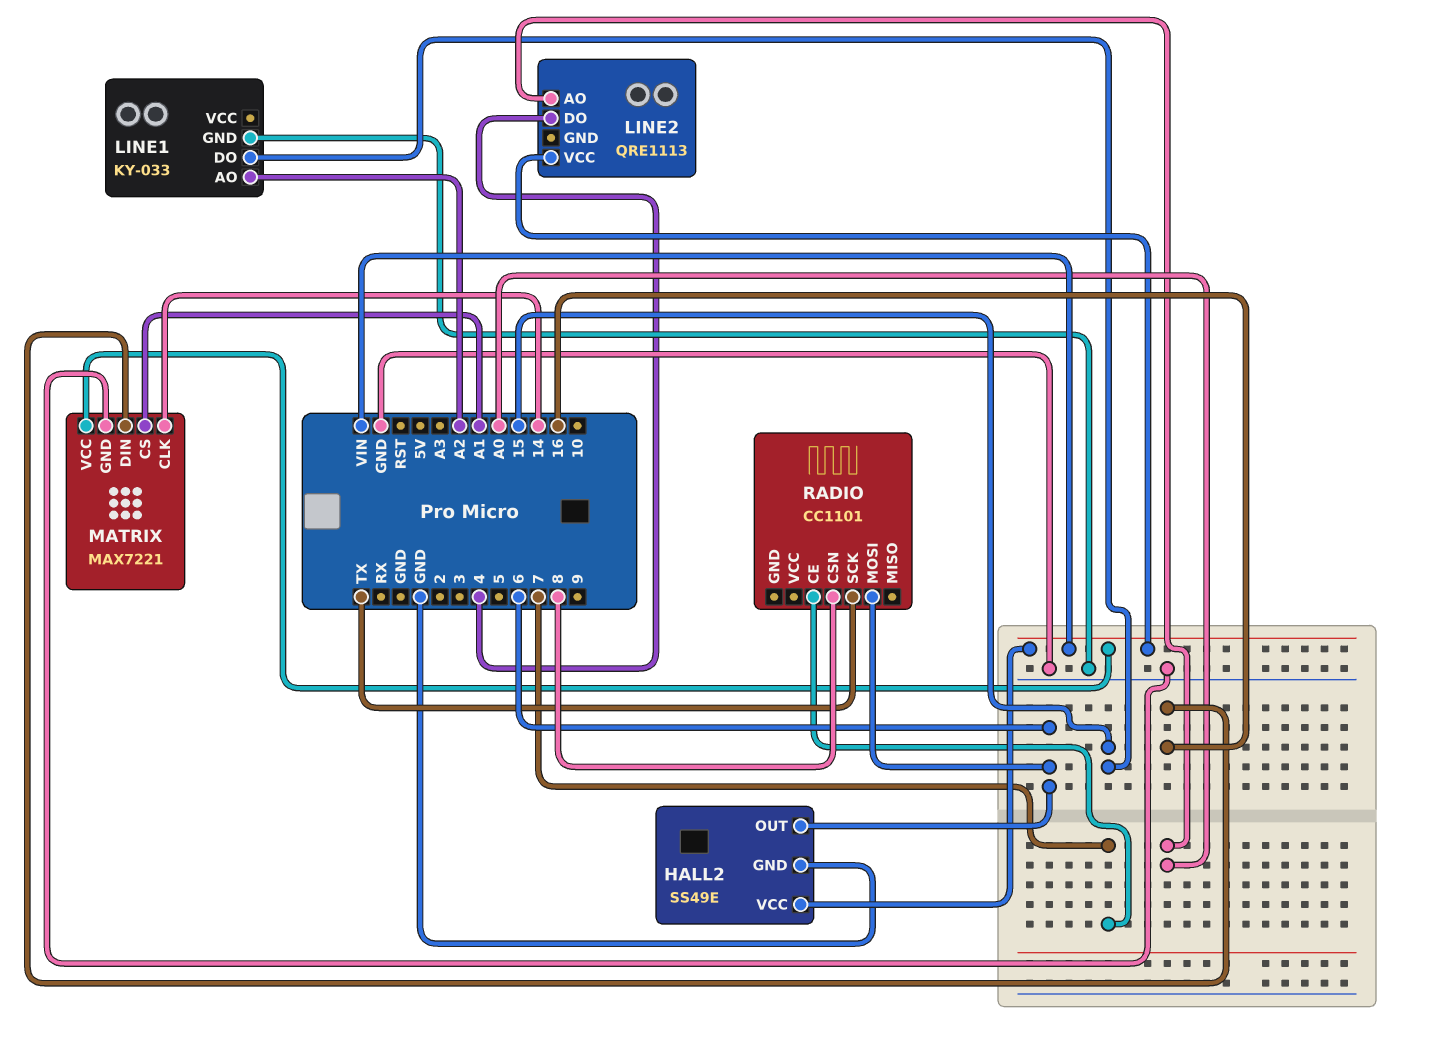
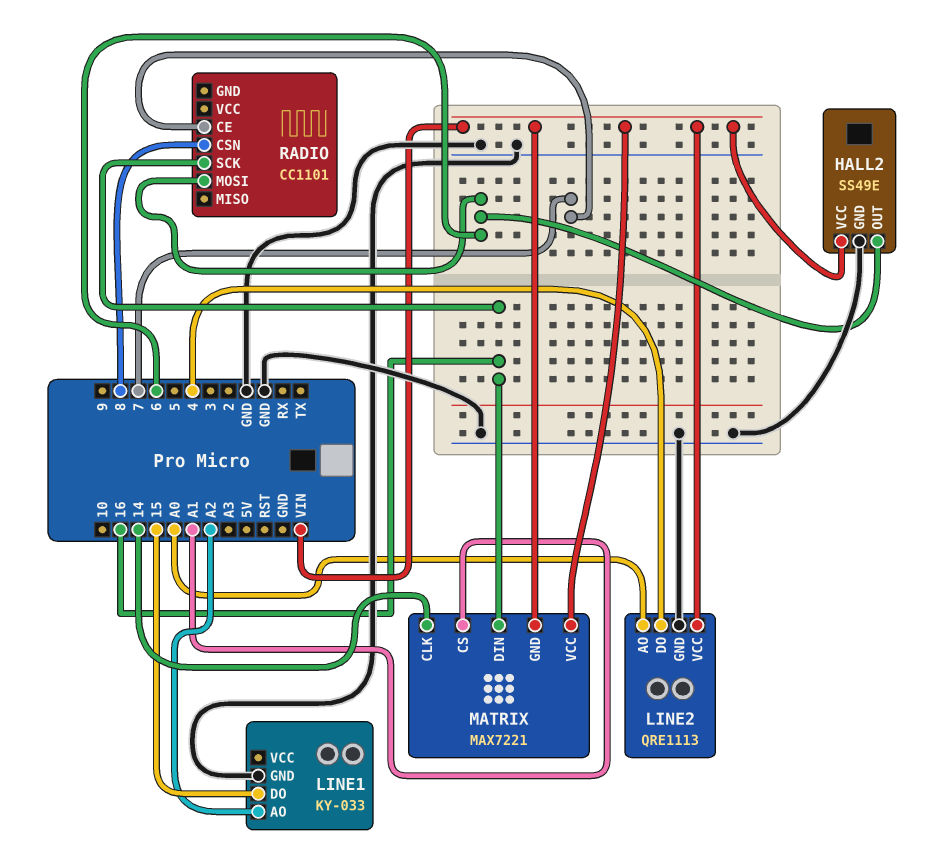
LINE2 pin GND: none -> GND
MATRIX pin GND: GND -> VIN
RADIO pin SCK: TX -> 16

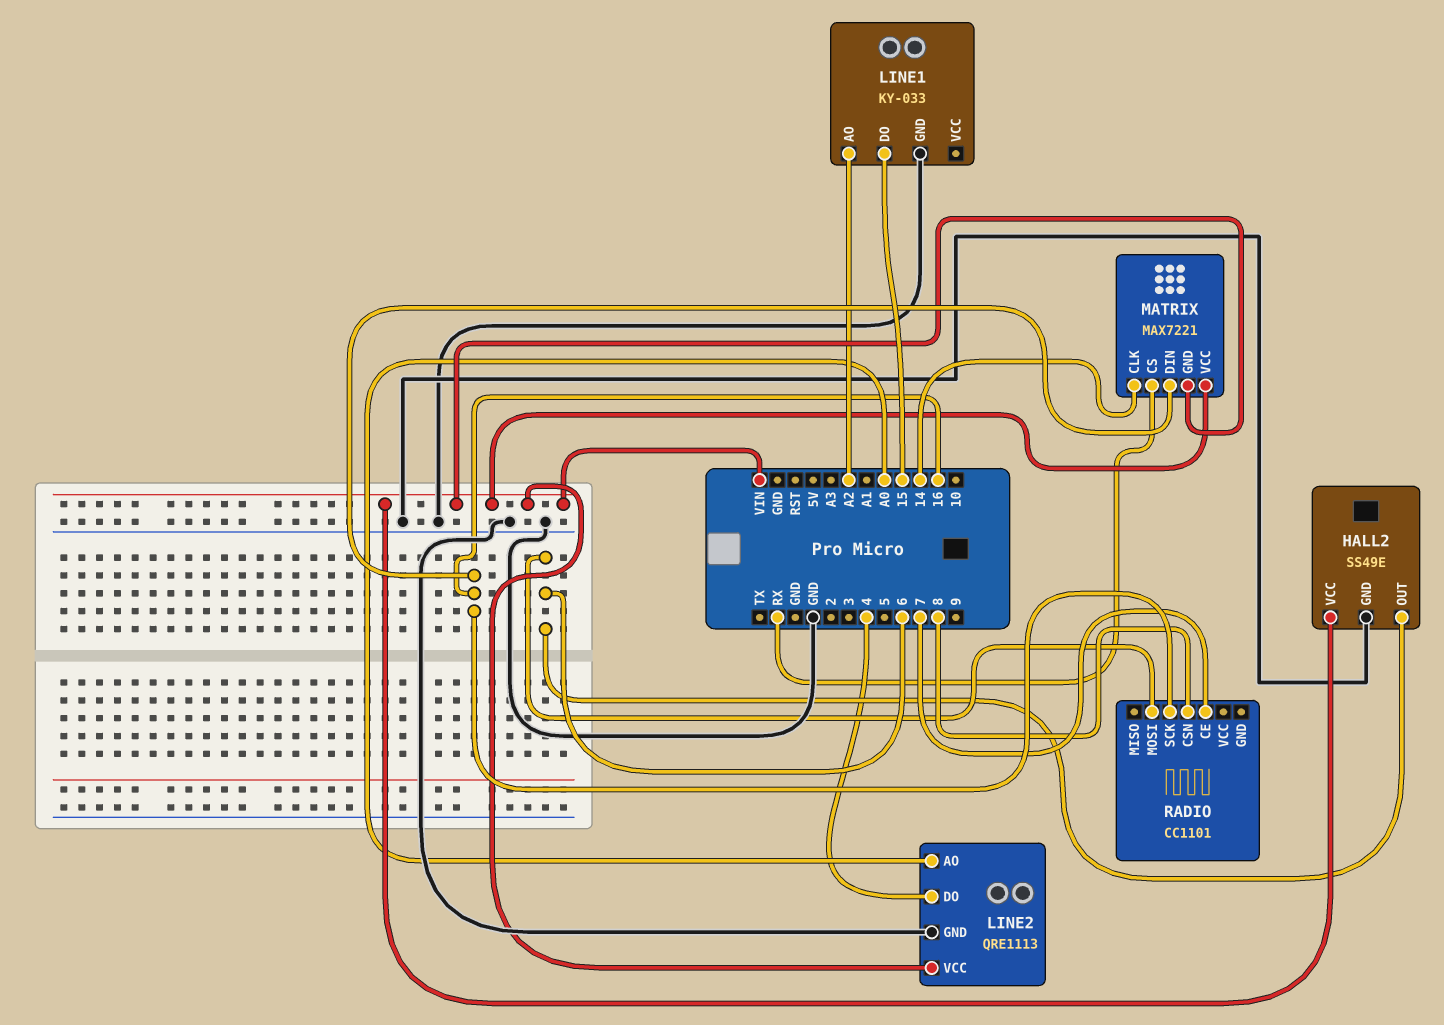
MATRIX pin CS: A1 -> RX

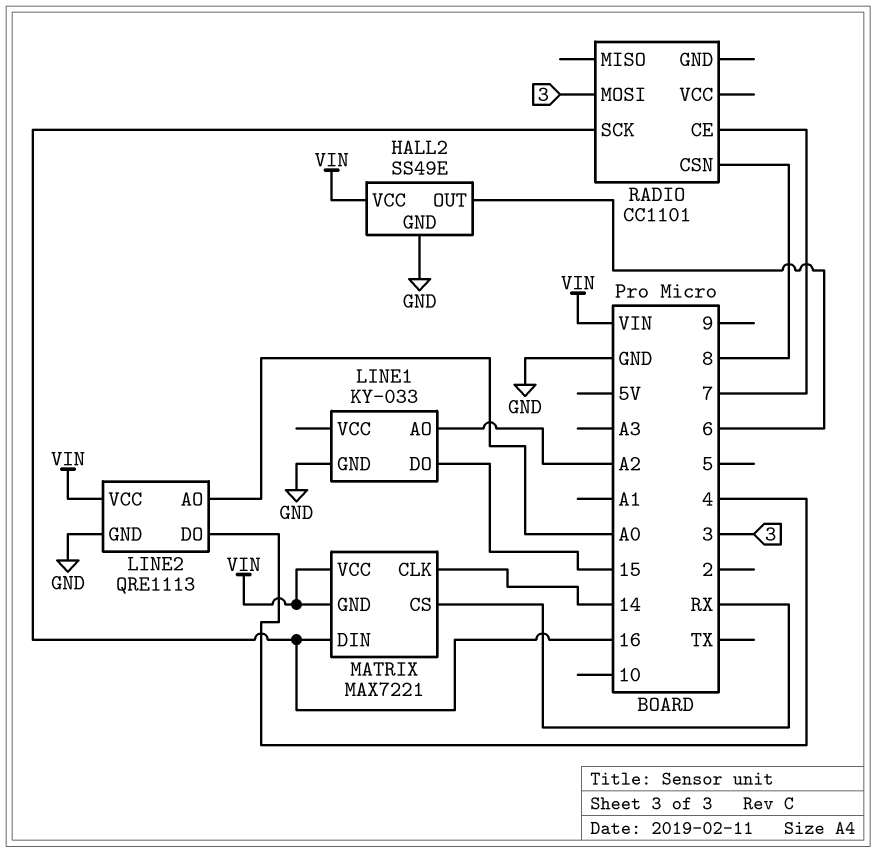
RADIO pin MOSI: 6 -> 3

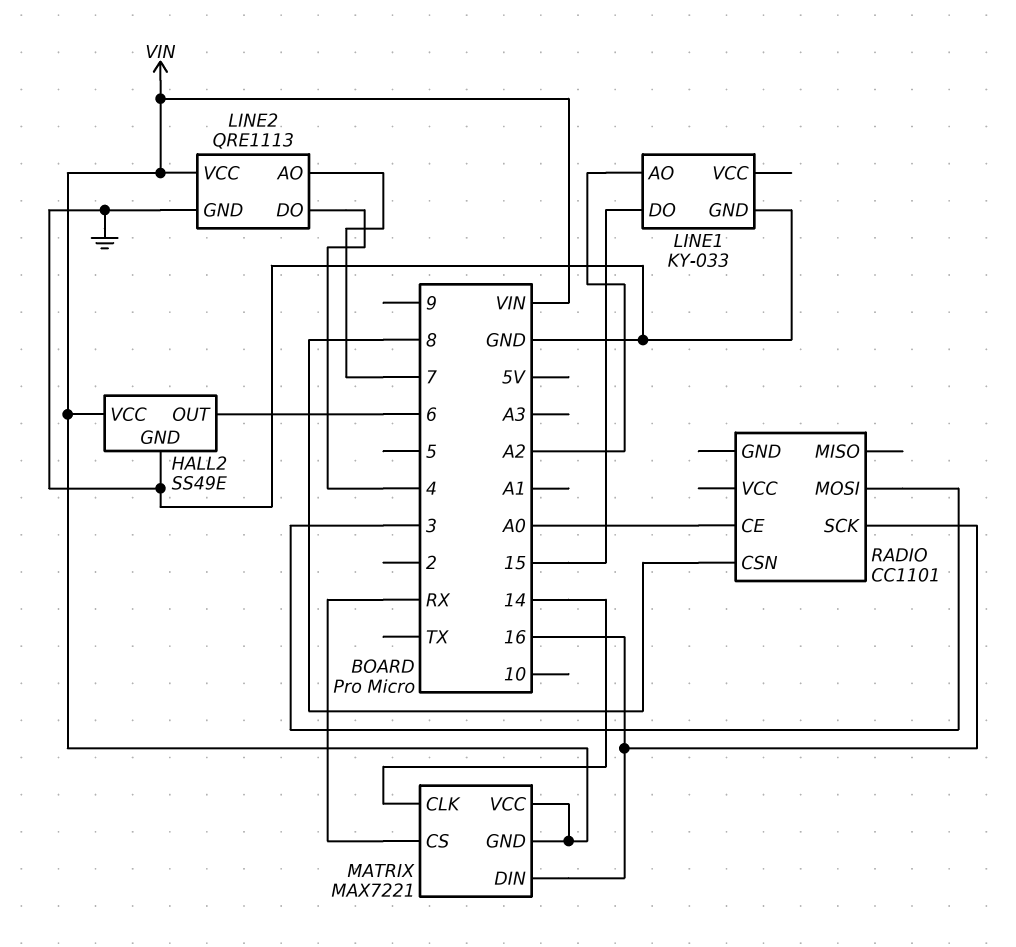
LINE2 pin AO: A0 -> 7
RADIO pin CE: 7 -> A0

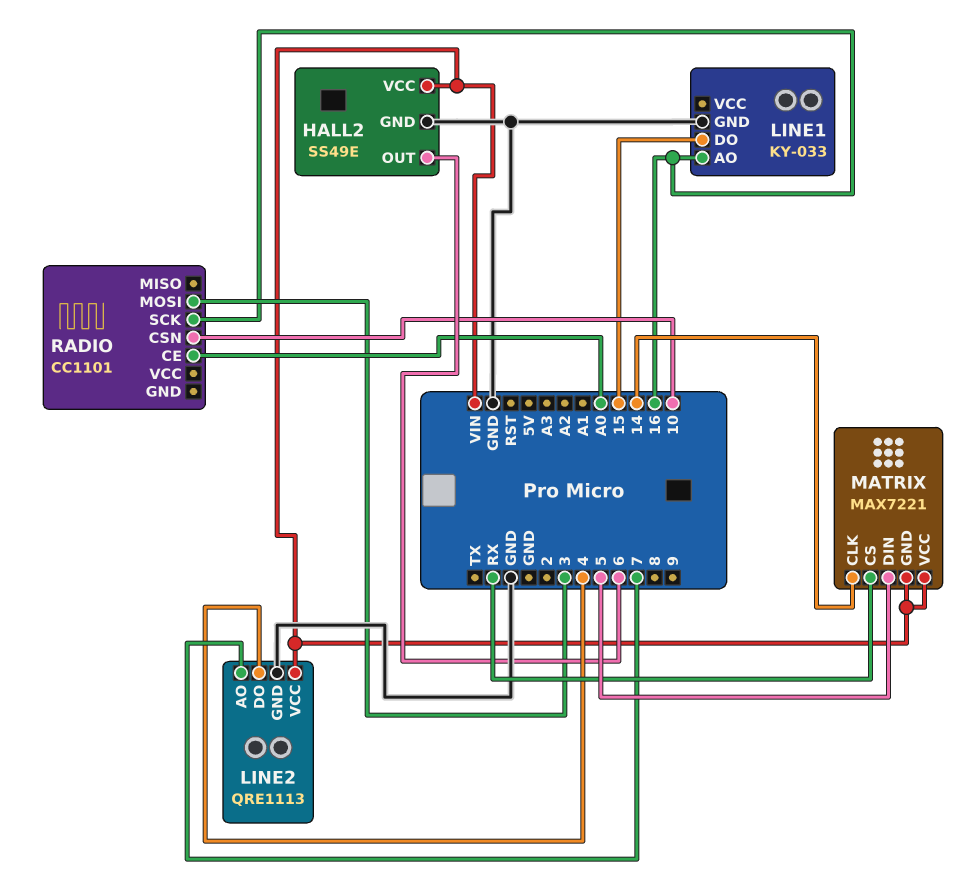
LINE1 pin AO: A2 -> 16
MATRIX pin DIN: 16 -> 5
RADIO pin CSN: 8 -> 10

